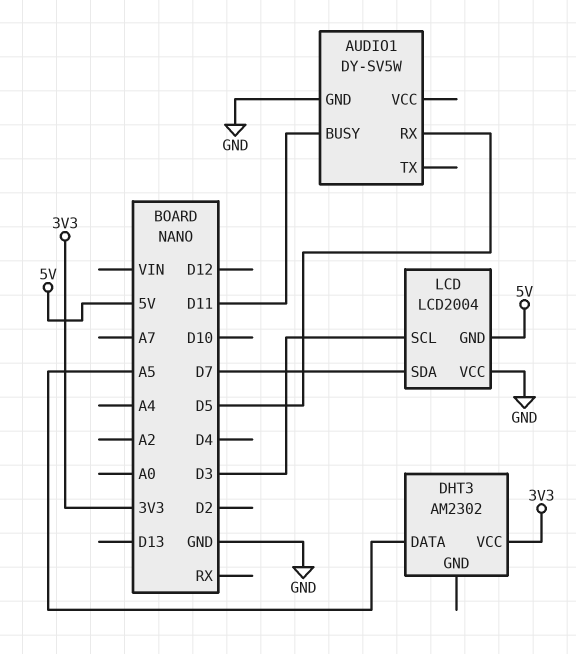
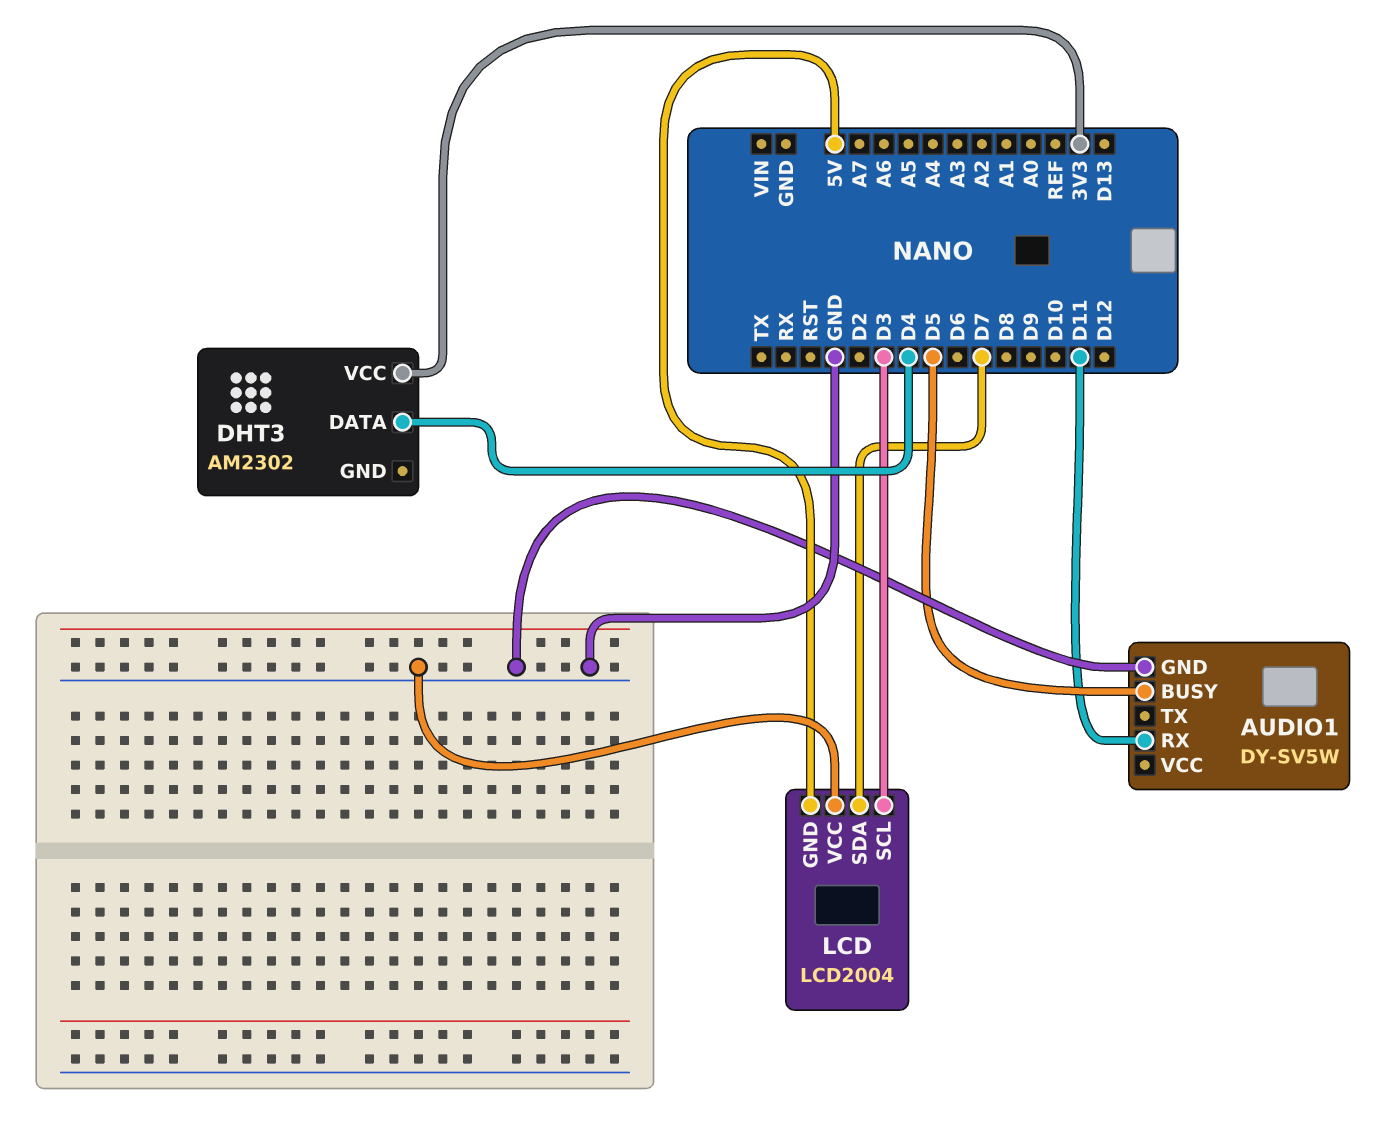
AUDIO1 pin BUSY: D11 -> D5
AUDIO1 pin RX: D5 -> D11
DHT3 pin DATA: A5 -> D4

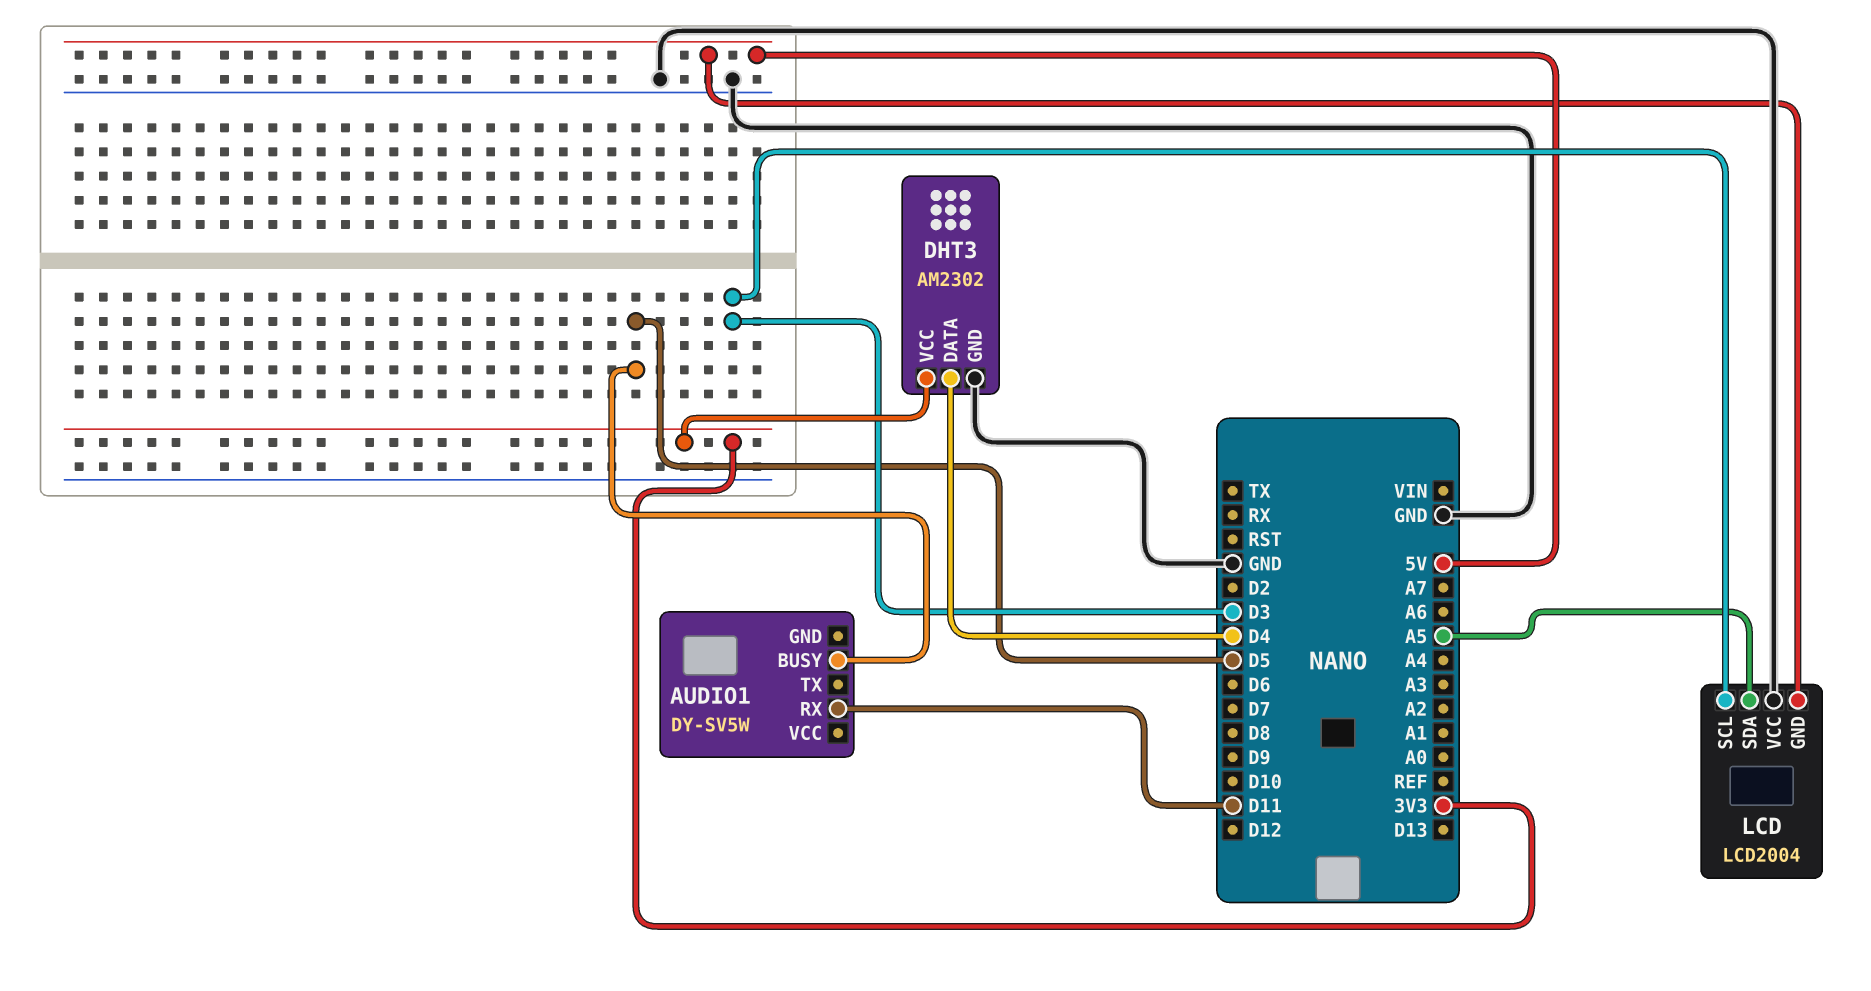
AUDIO1 pin GND: GND -> none
DHT3 pin GND: none -> GND
LCD pin SDA: D7 -> A5

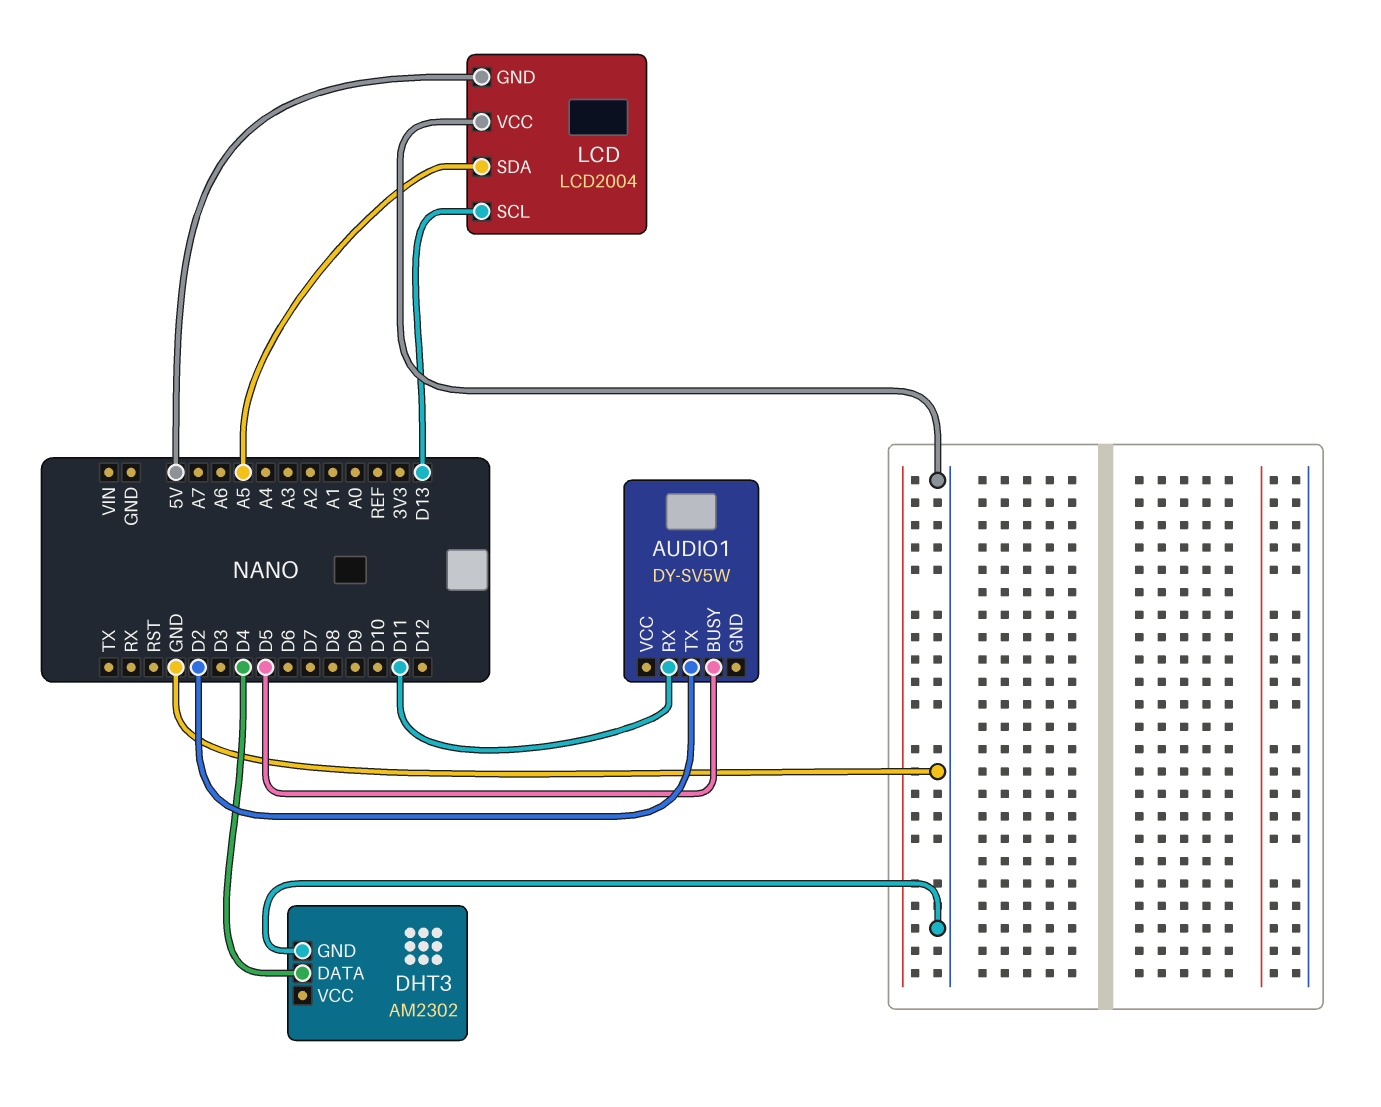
AUDIO1 pin TX: none -> D2
DHT3 pin VCC: 3V3 -> none
LCD pin SCL: D3 -> D13

